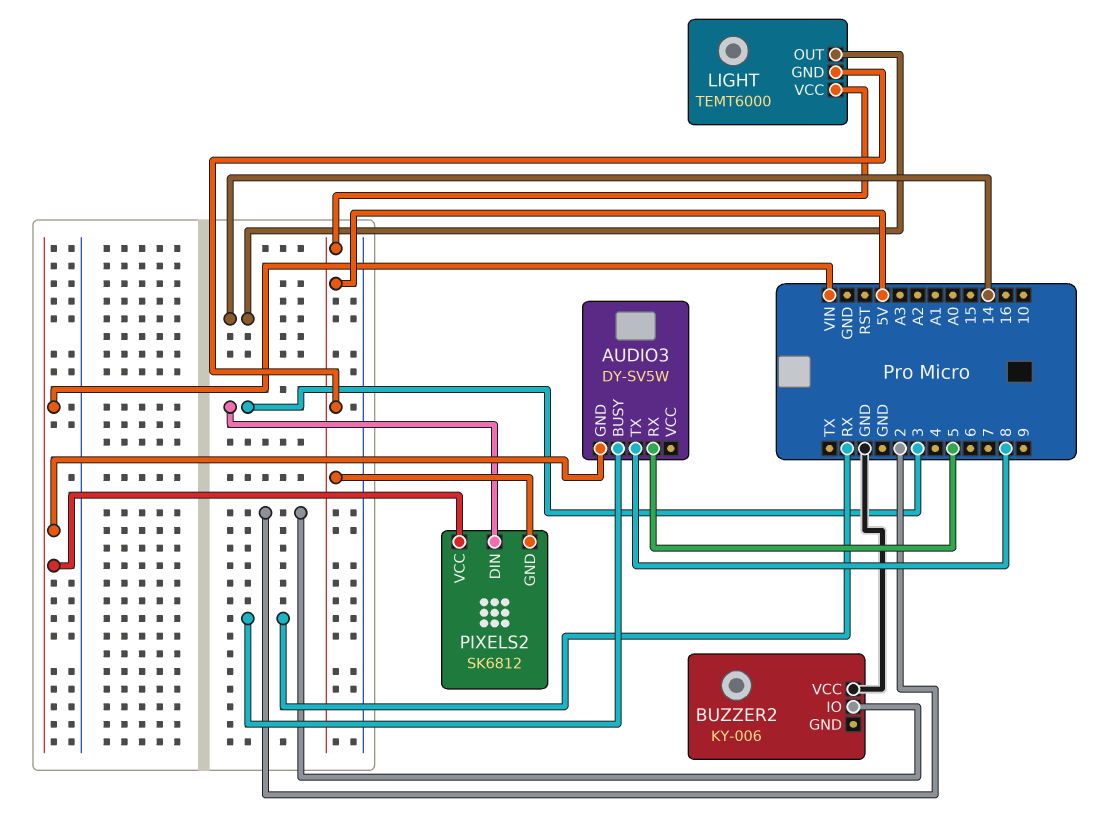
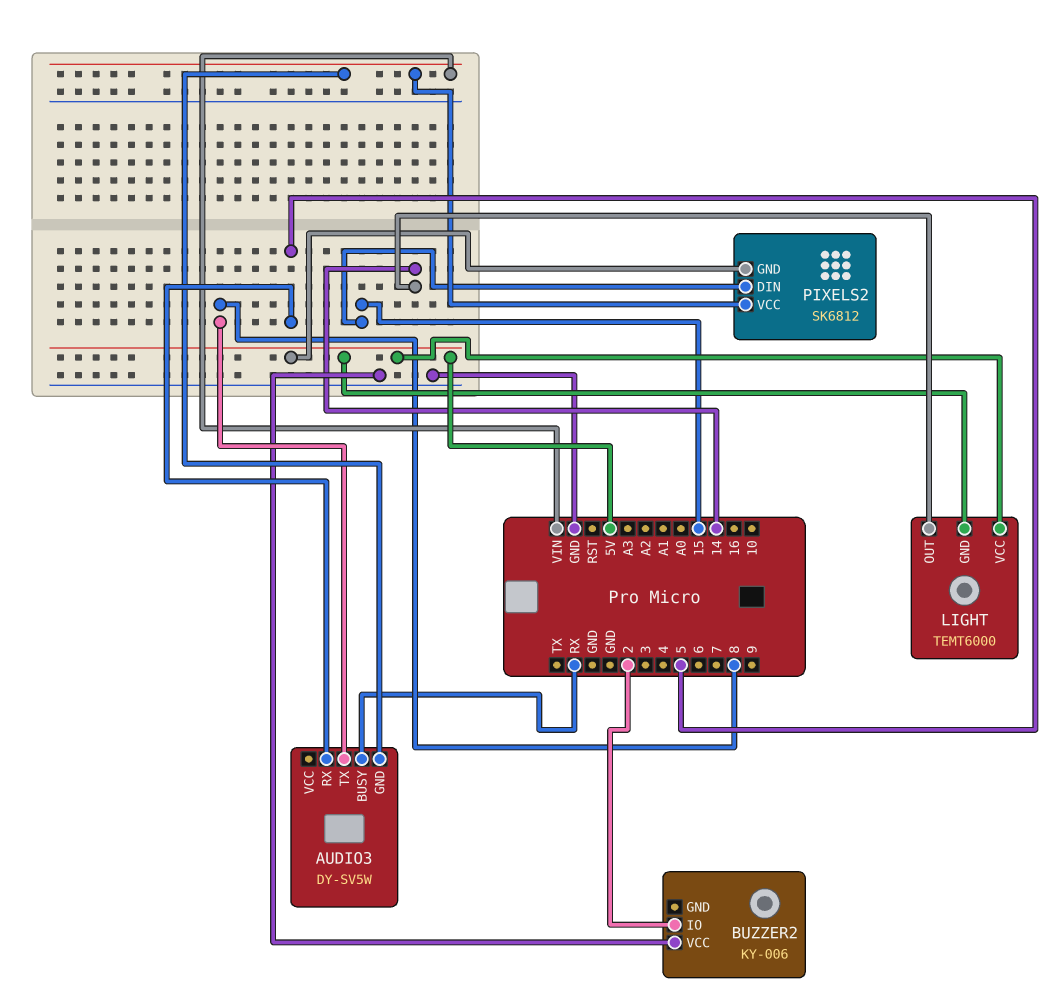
PIXELS2 pin DIN: 3 -> 15

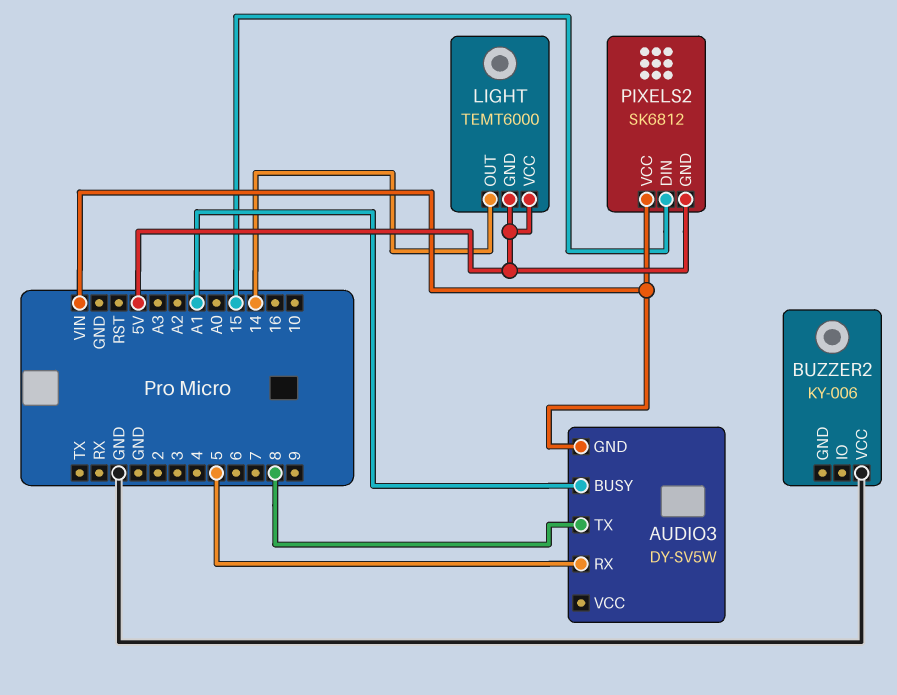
AUDIO3 pin BUSY: RX -> A1
BUZZER2 pin IO: 2 -> none

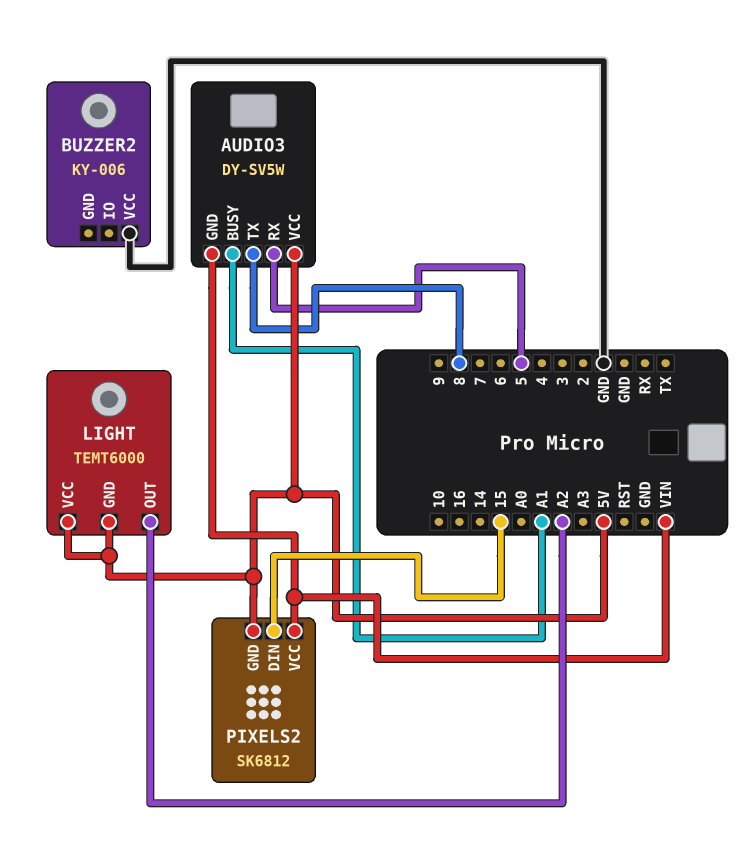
AUDIO3 pin VCC: none -> 5V
LIGHT pin OUT: 14 -> A2

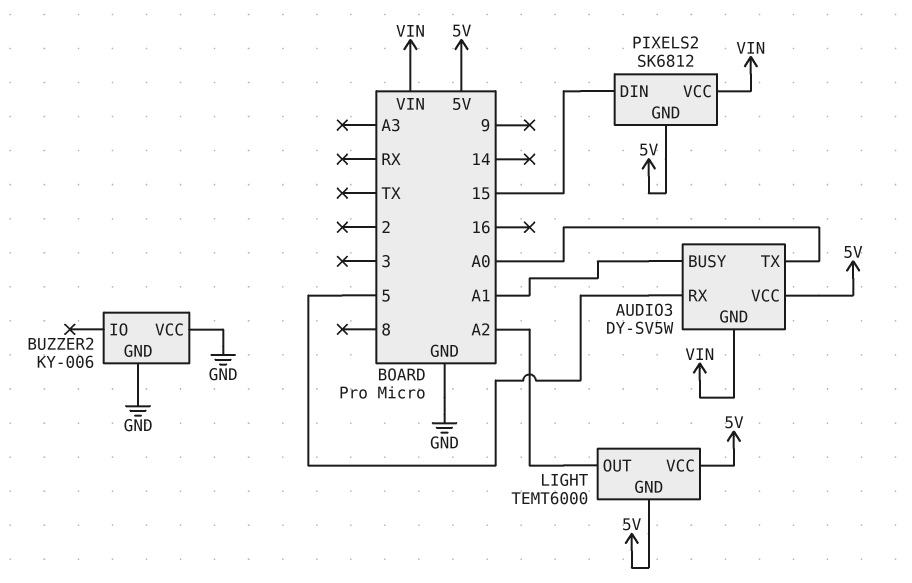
AUDIO3 pin TX: 8 -> A0
BUZZER2 pin GND: none -> GND

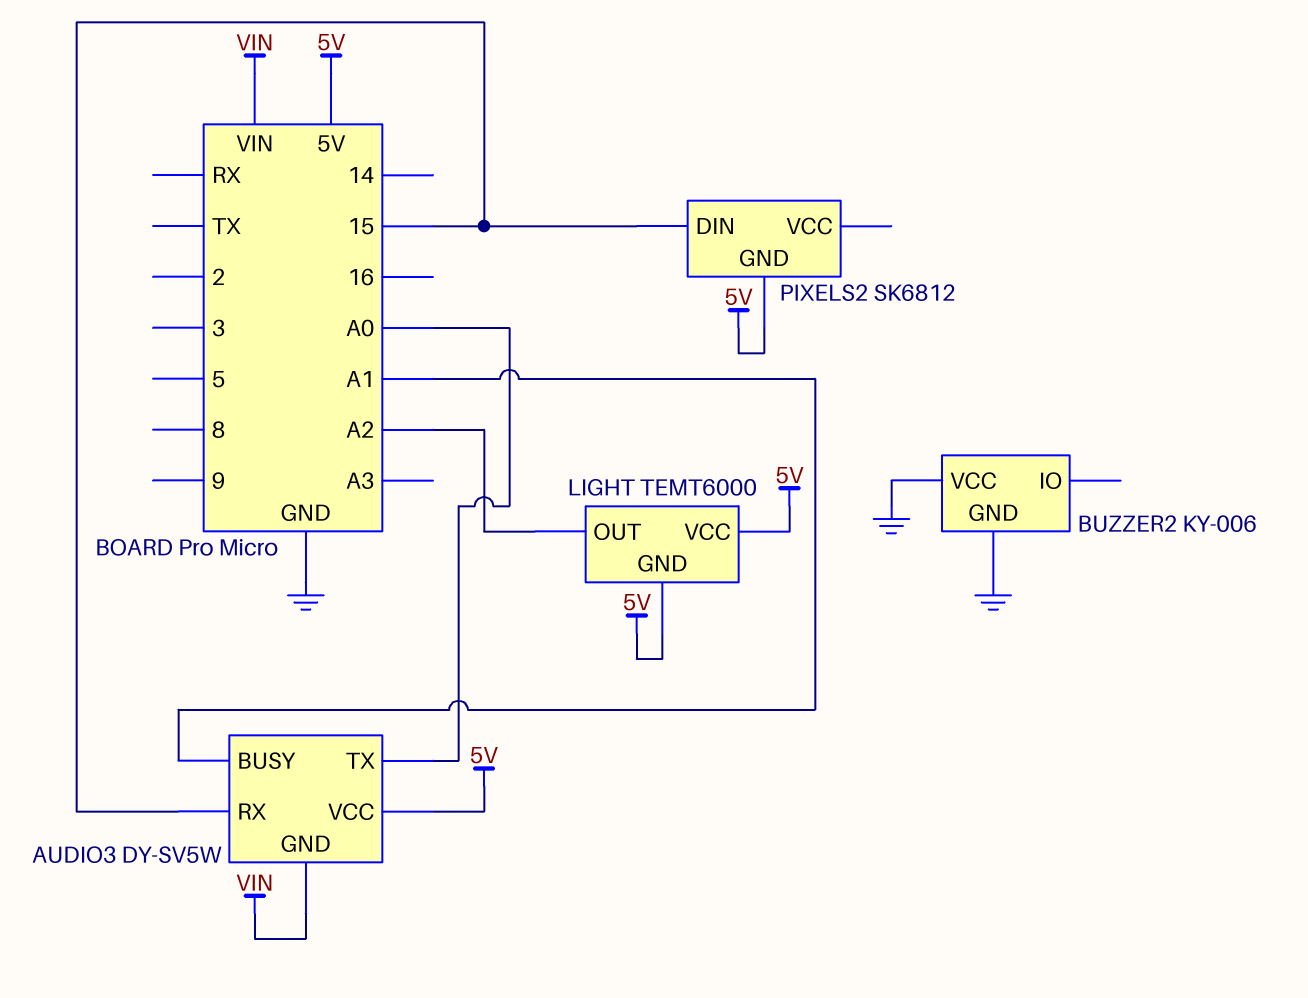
AUDIO3 pin RX: 5 -> 15
PIXELS2 pin VCC: VIN -> none

